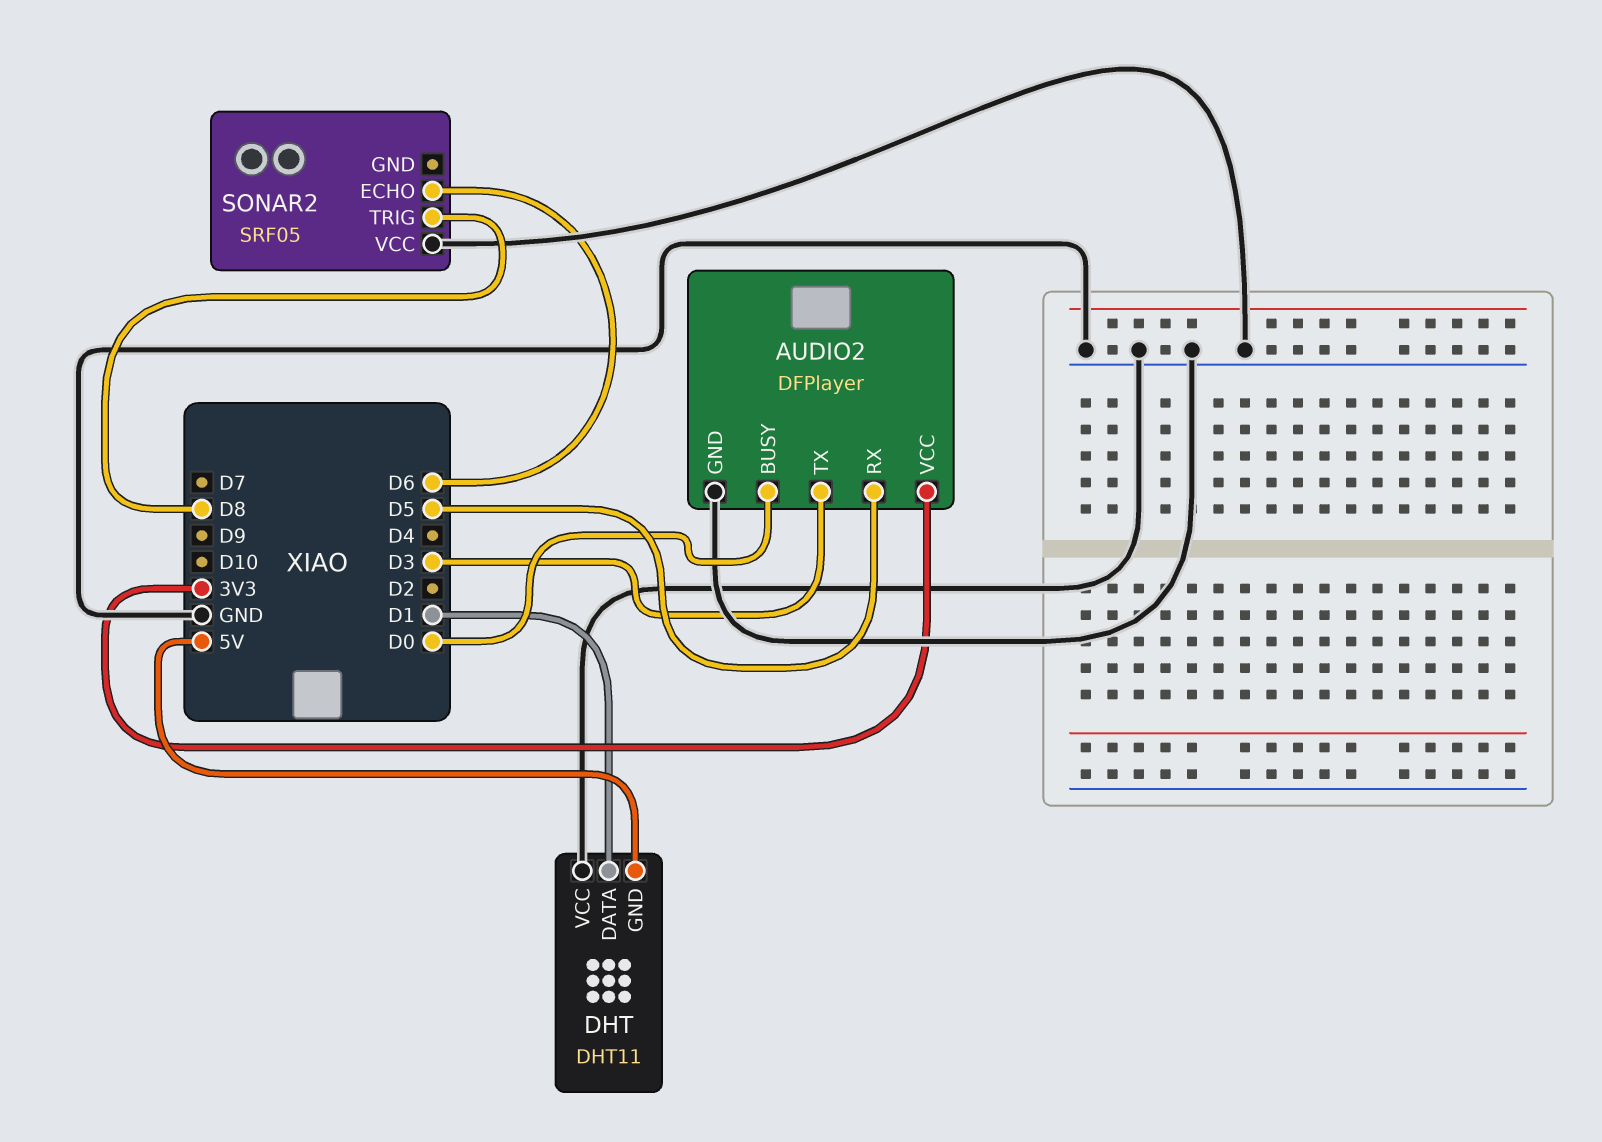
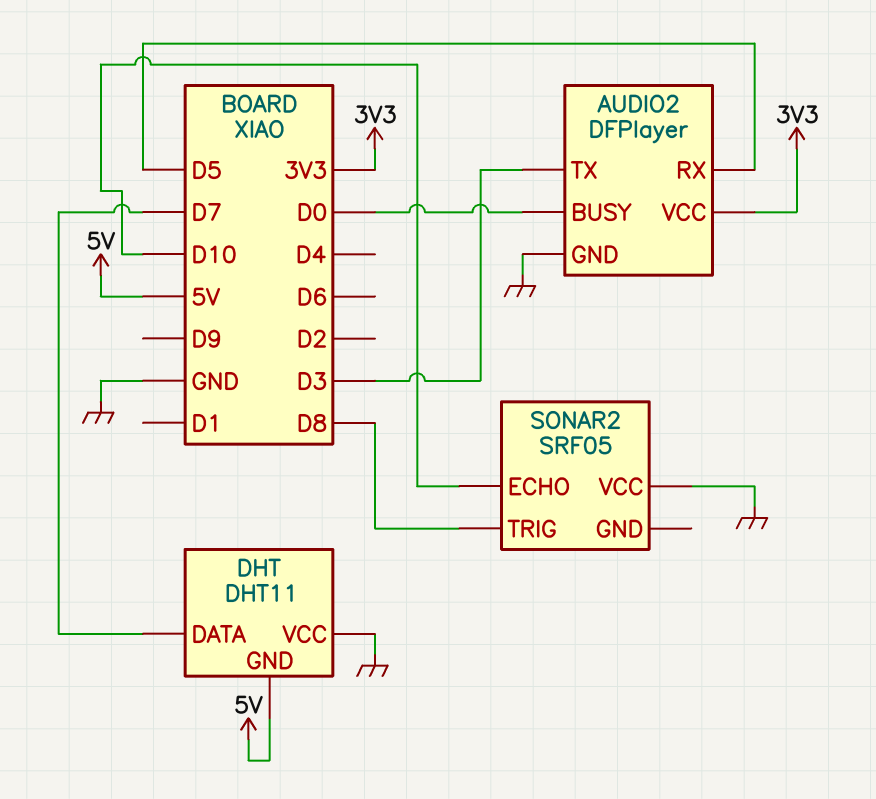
DHT pin DATA: D1 -> D7
SONAR2 pin ECHO: D6 -> D10

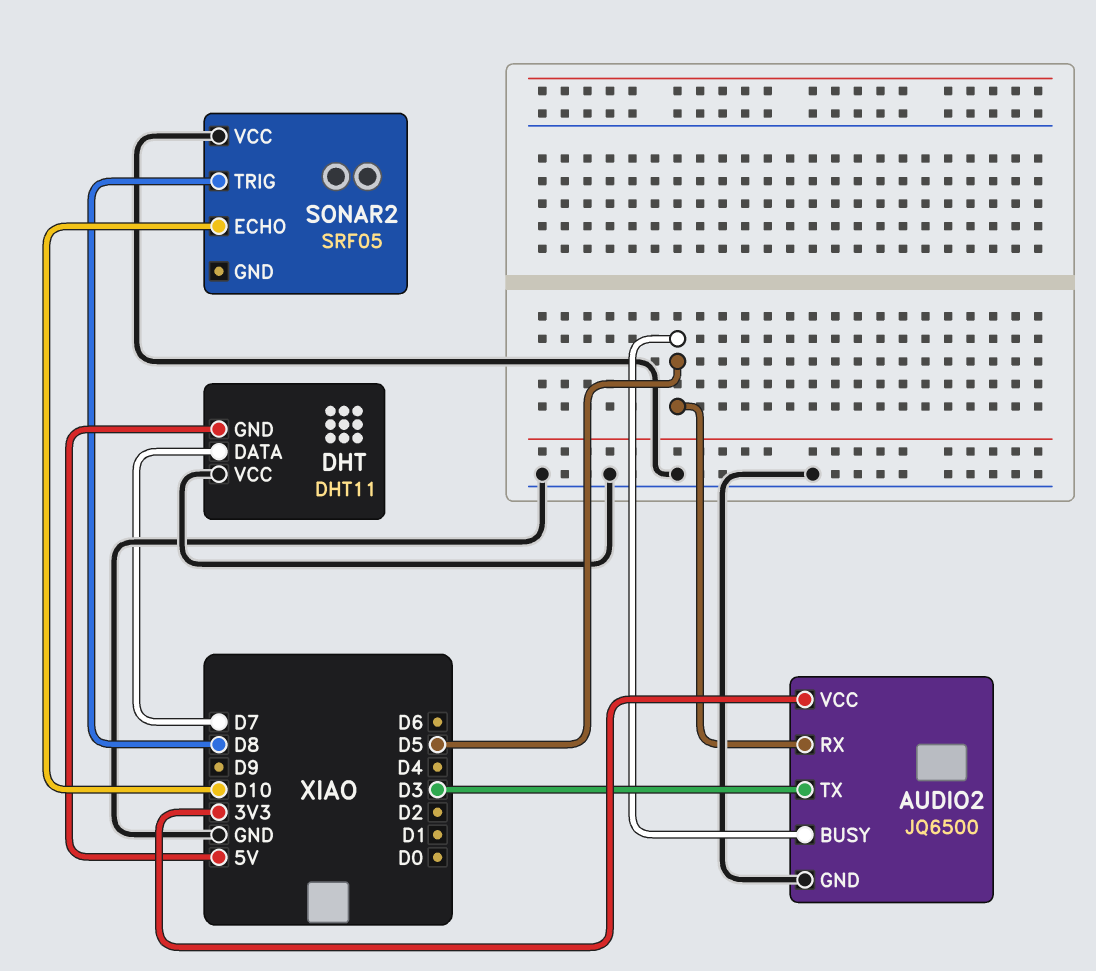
AUDIO2: DFPlayer -> JQ6500
AUDIO2 pin BUSY: D0 -> D5

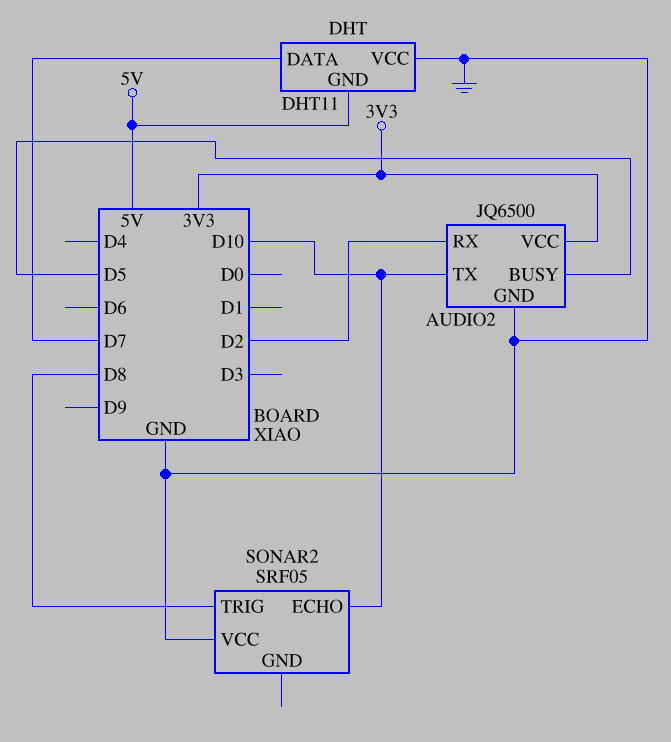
AUDIO2 pin RX: D5 -> D2
AUDIO2 pin TX: D3 -> D10

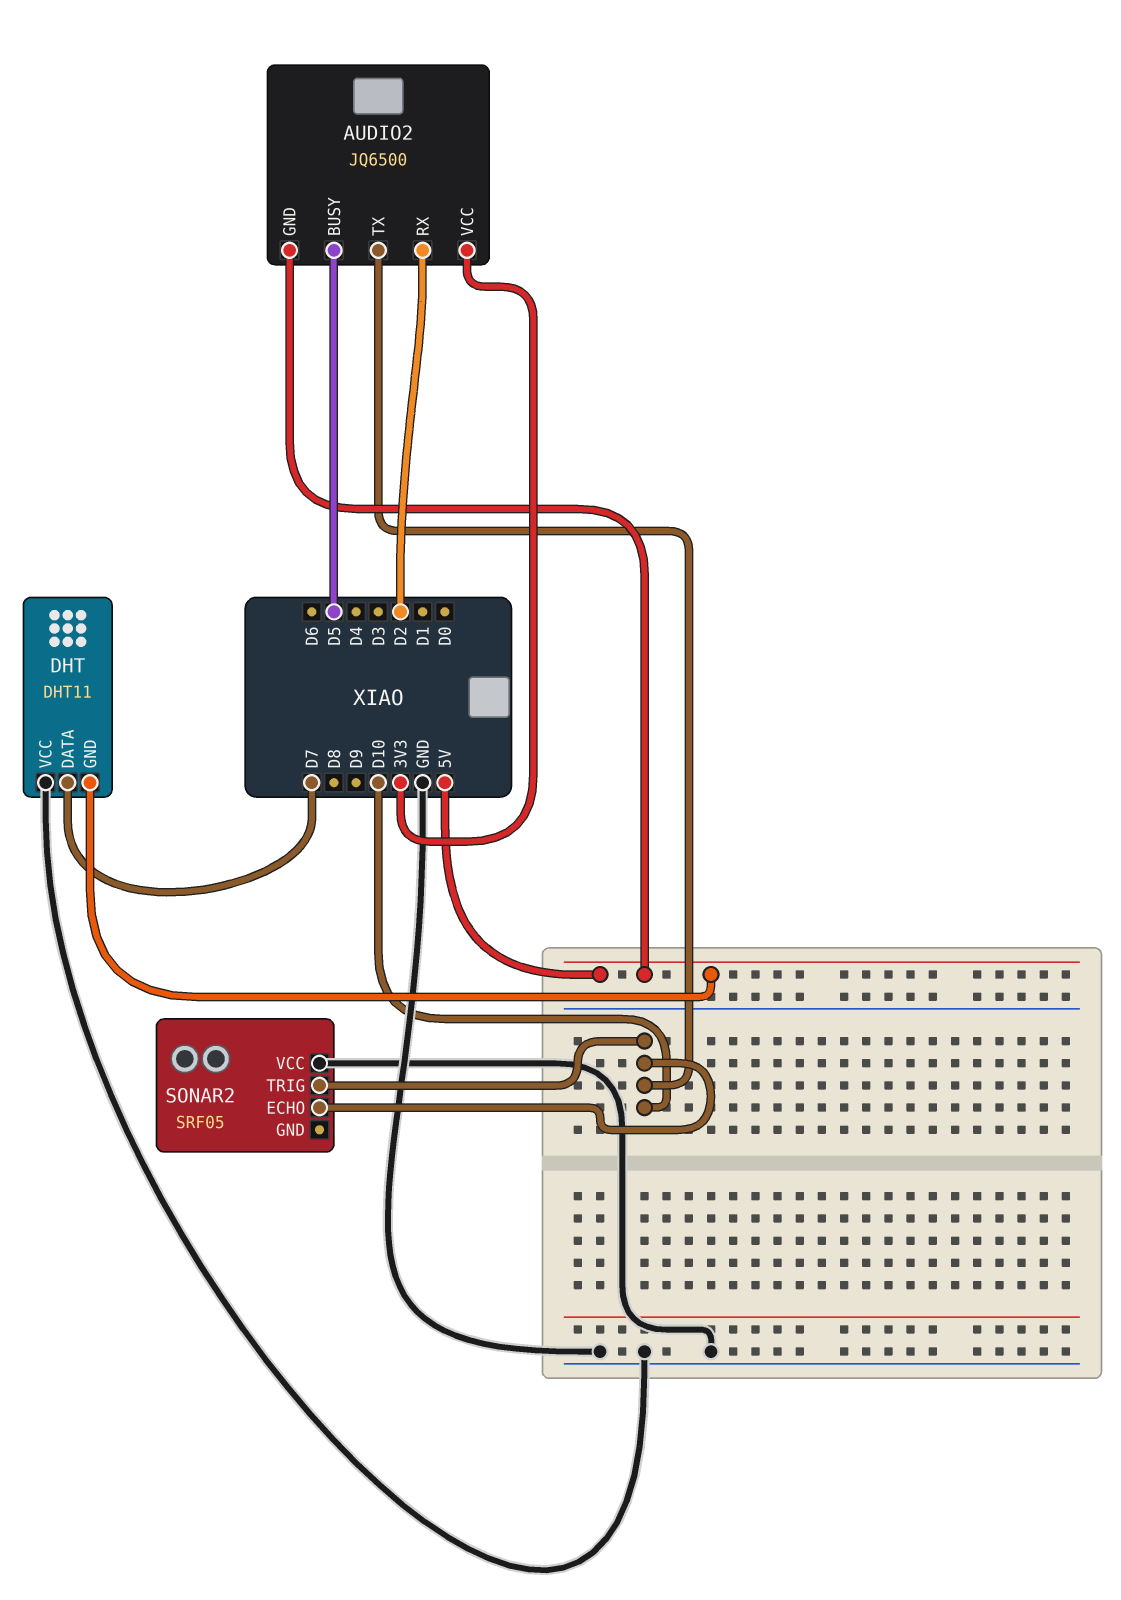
AUDIO2 pin GND: GND -> 5V
SONAR2 pin TRIG: D8 -> D10

